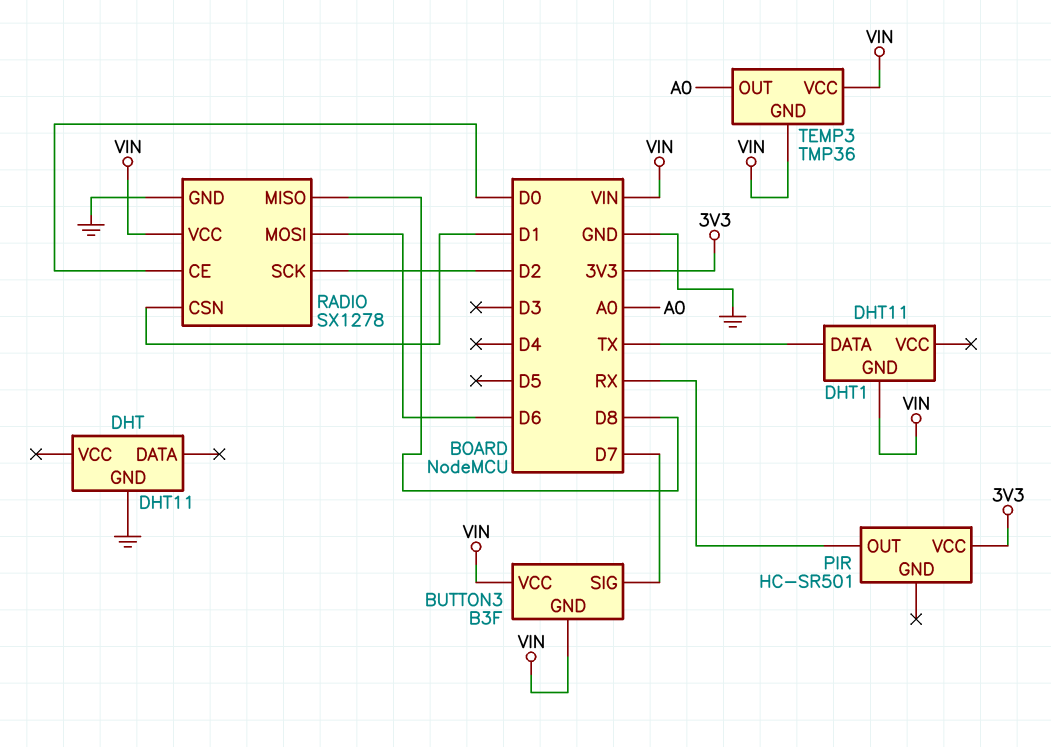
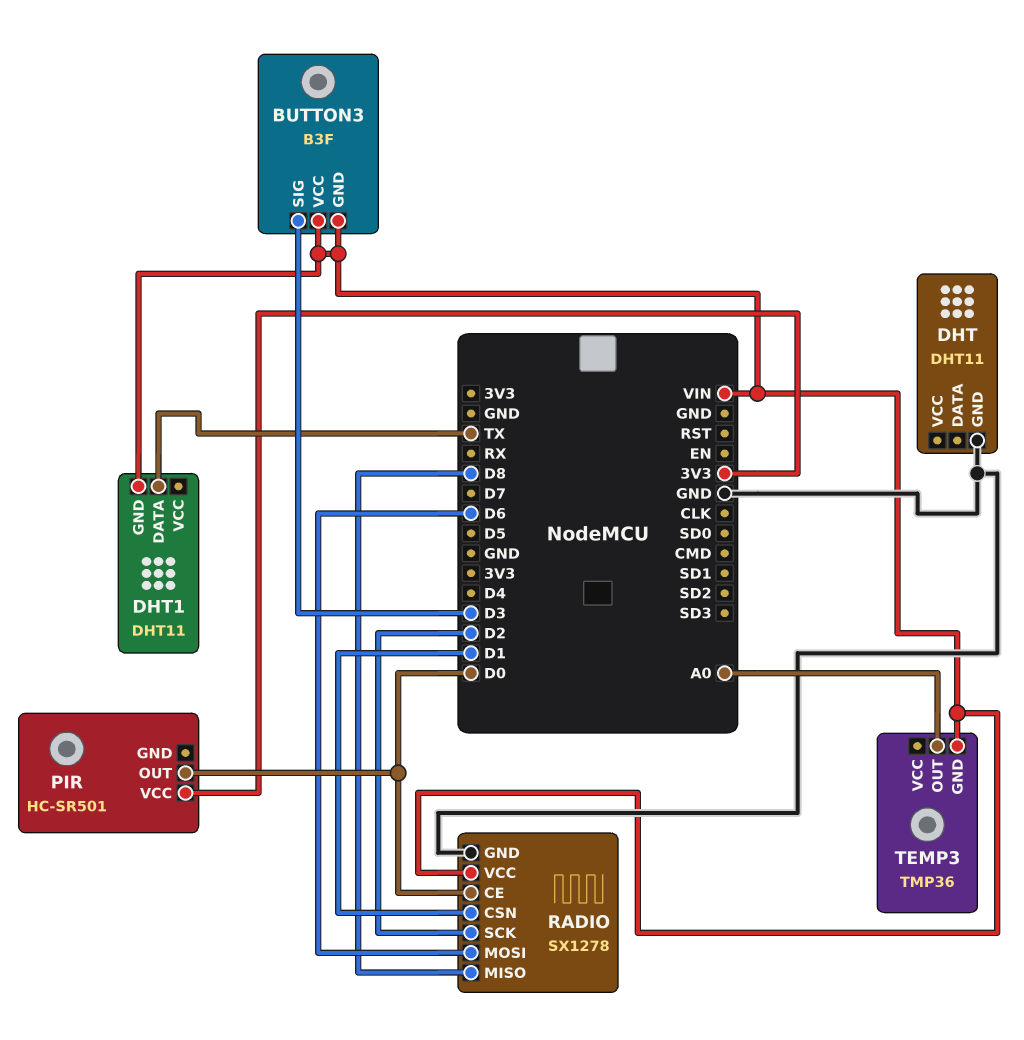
BUTTON3 pin SIG: D7 -> D3
PIR pin OUT: RX -> D0
TEMP3 pin VCC: VIN -> none

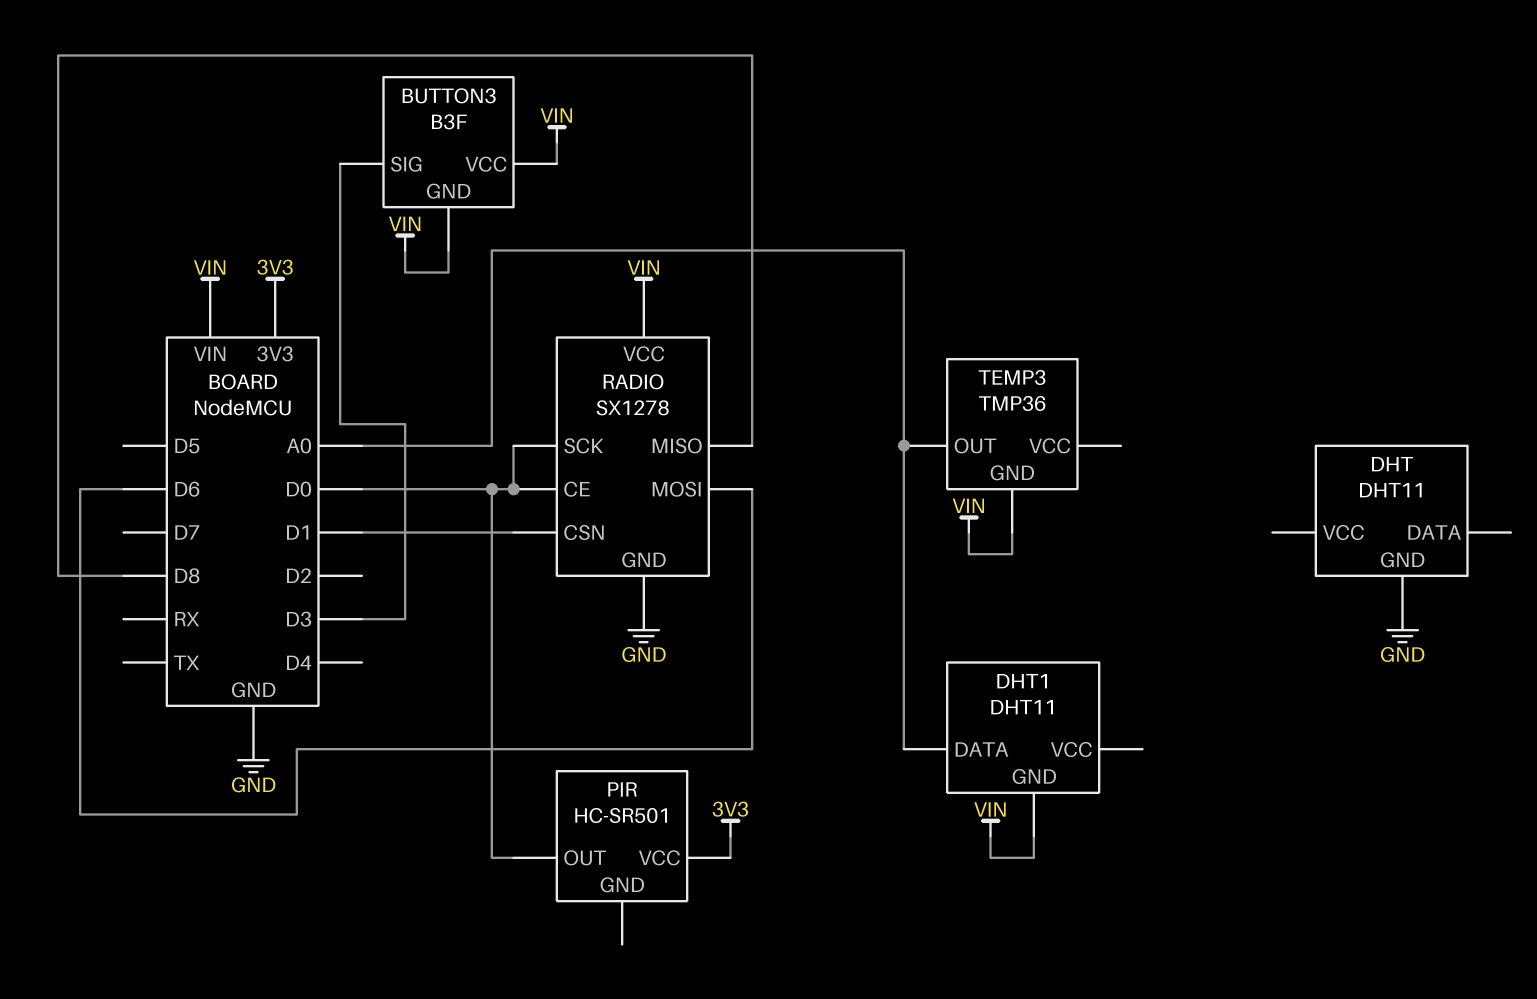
DHT1 pin DATA: TX -> A0
RADIO pin SCK: D2 -> D0

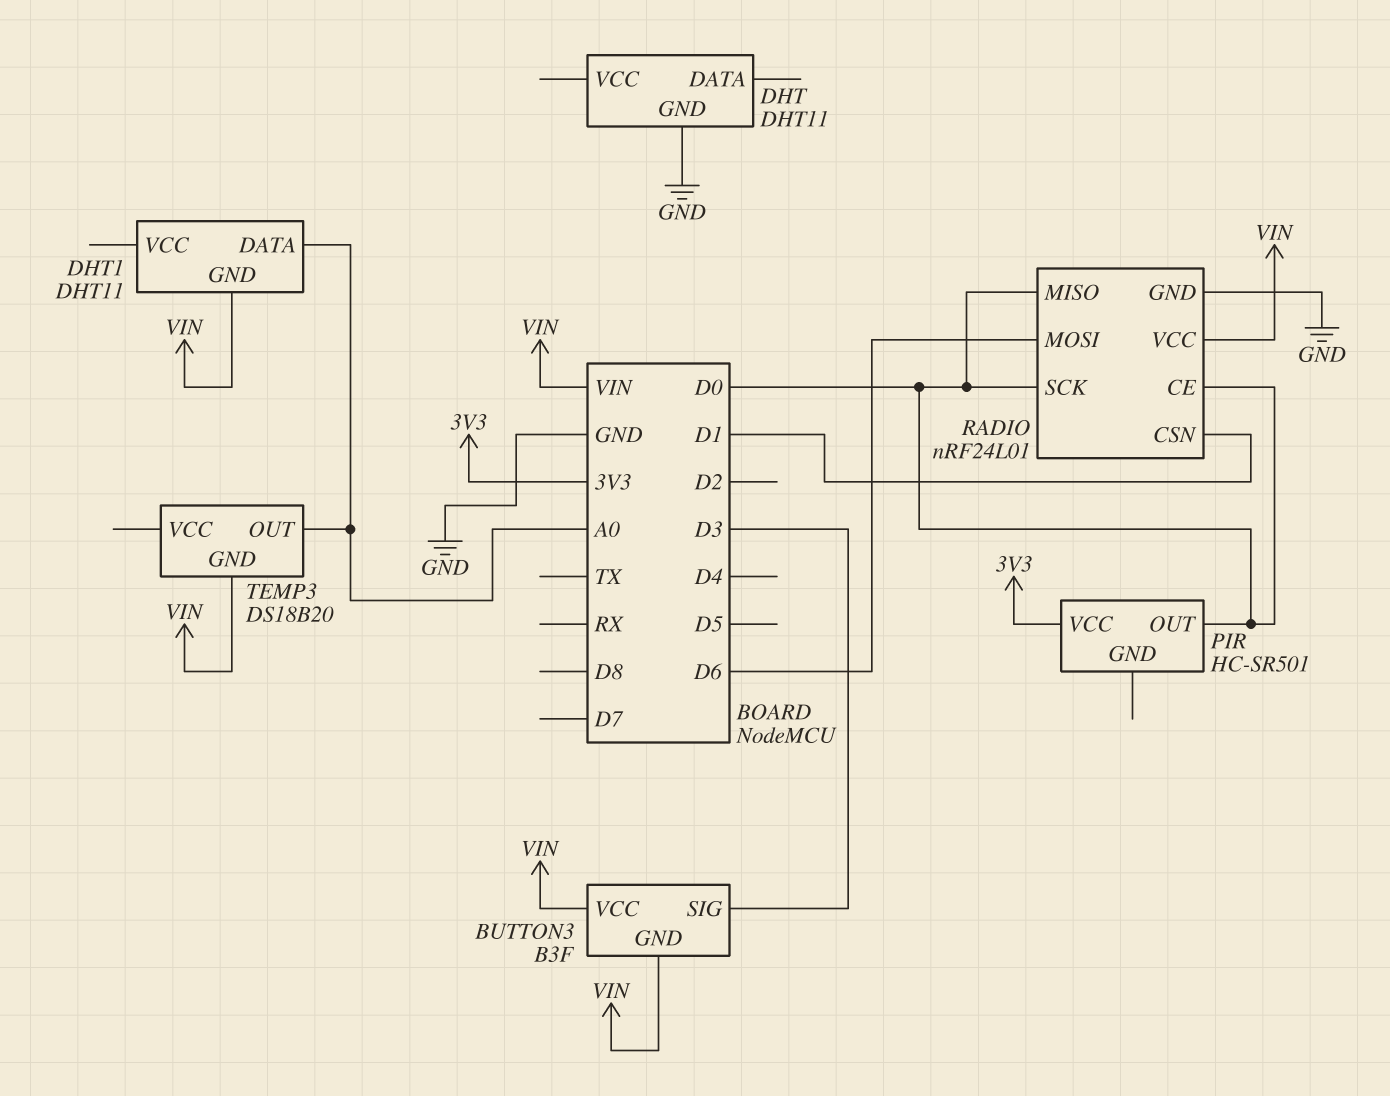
RADIO: SX1278 -> nRF24L01
RADIO pin MISO: D8 -> D0
TEMP3: TMP36 -> DS18B20

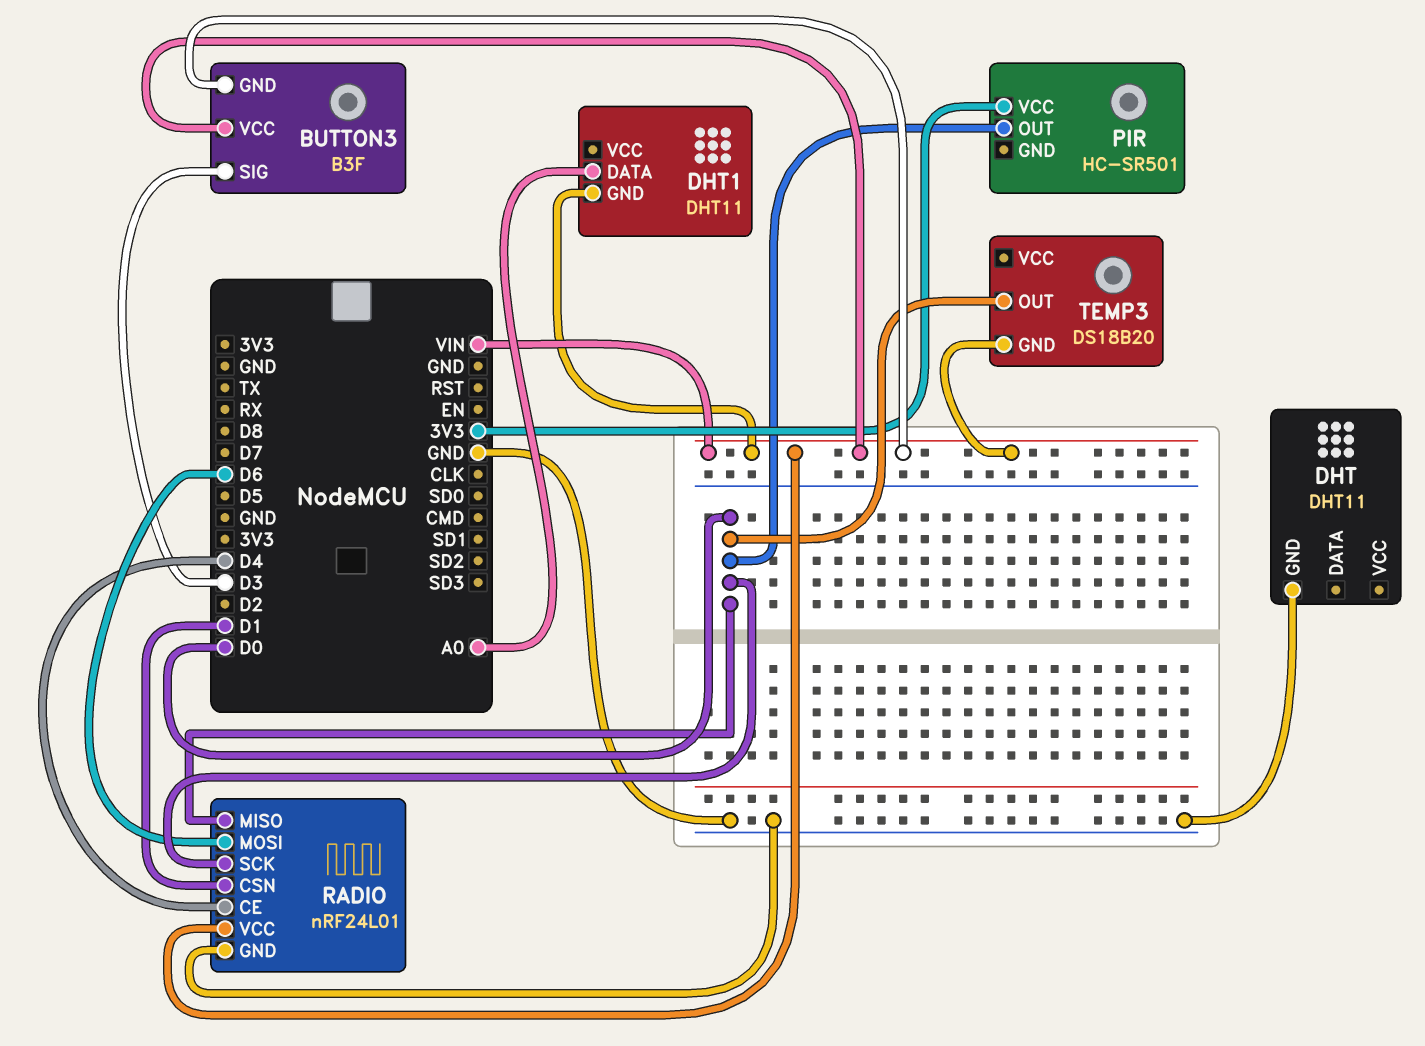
RADIO pin CE: D0 -> D4
TEMP3 pin OUT: A0 -> D0

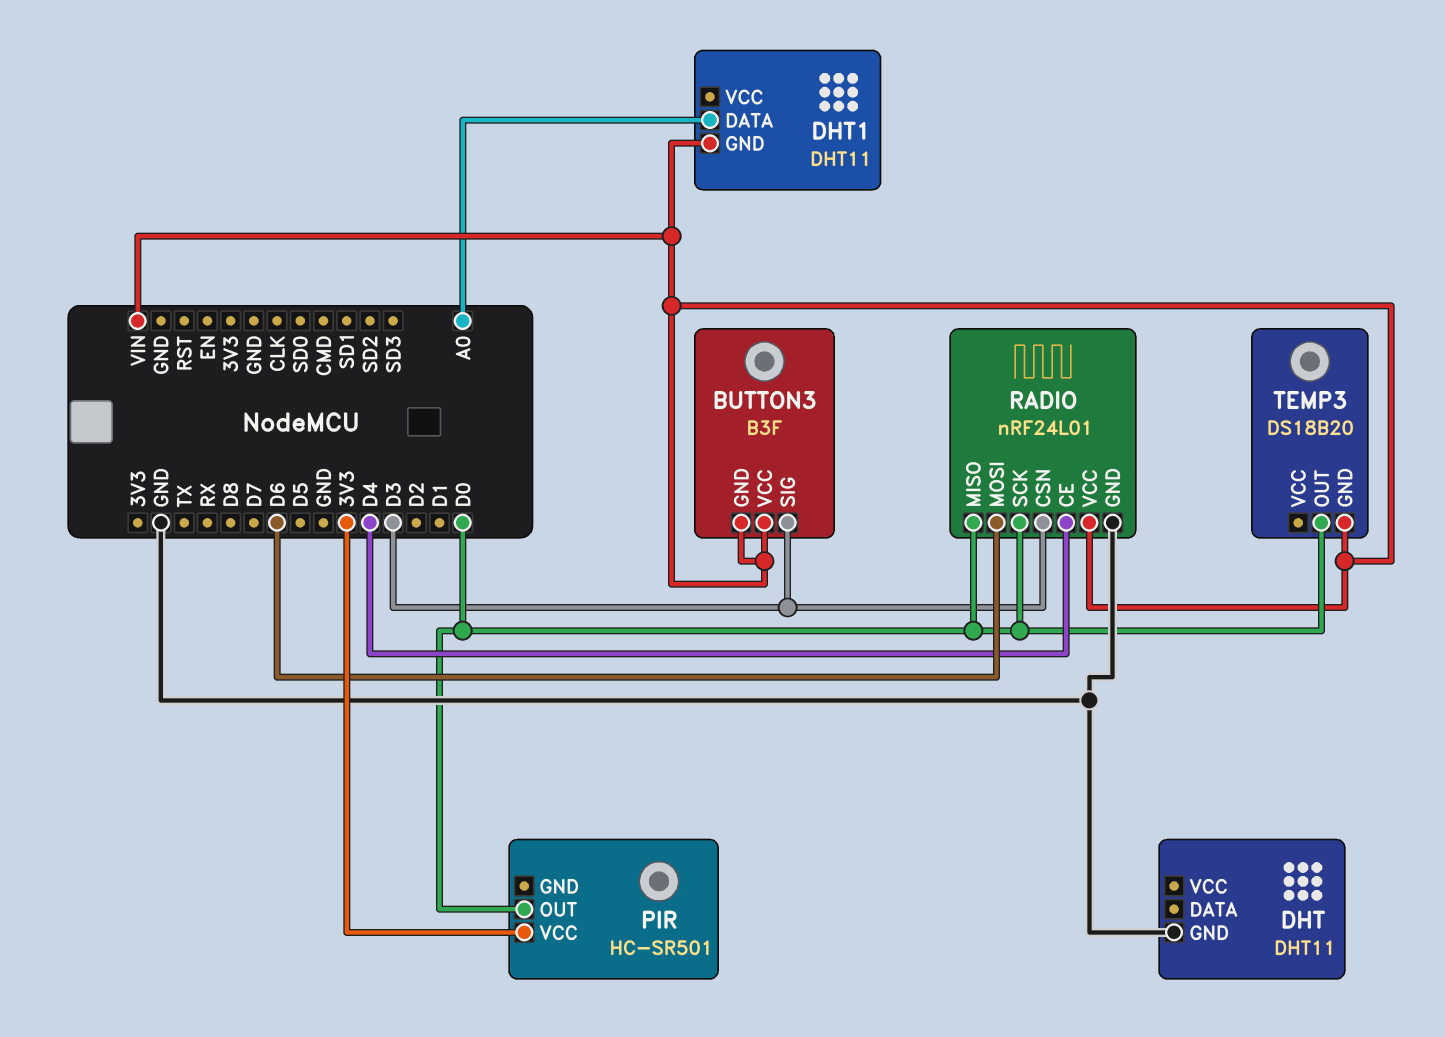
RADIO pin CSN: D1 -> D3

